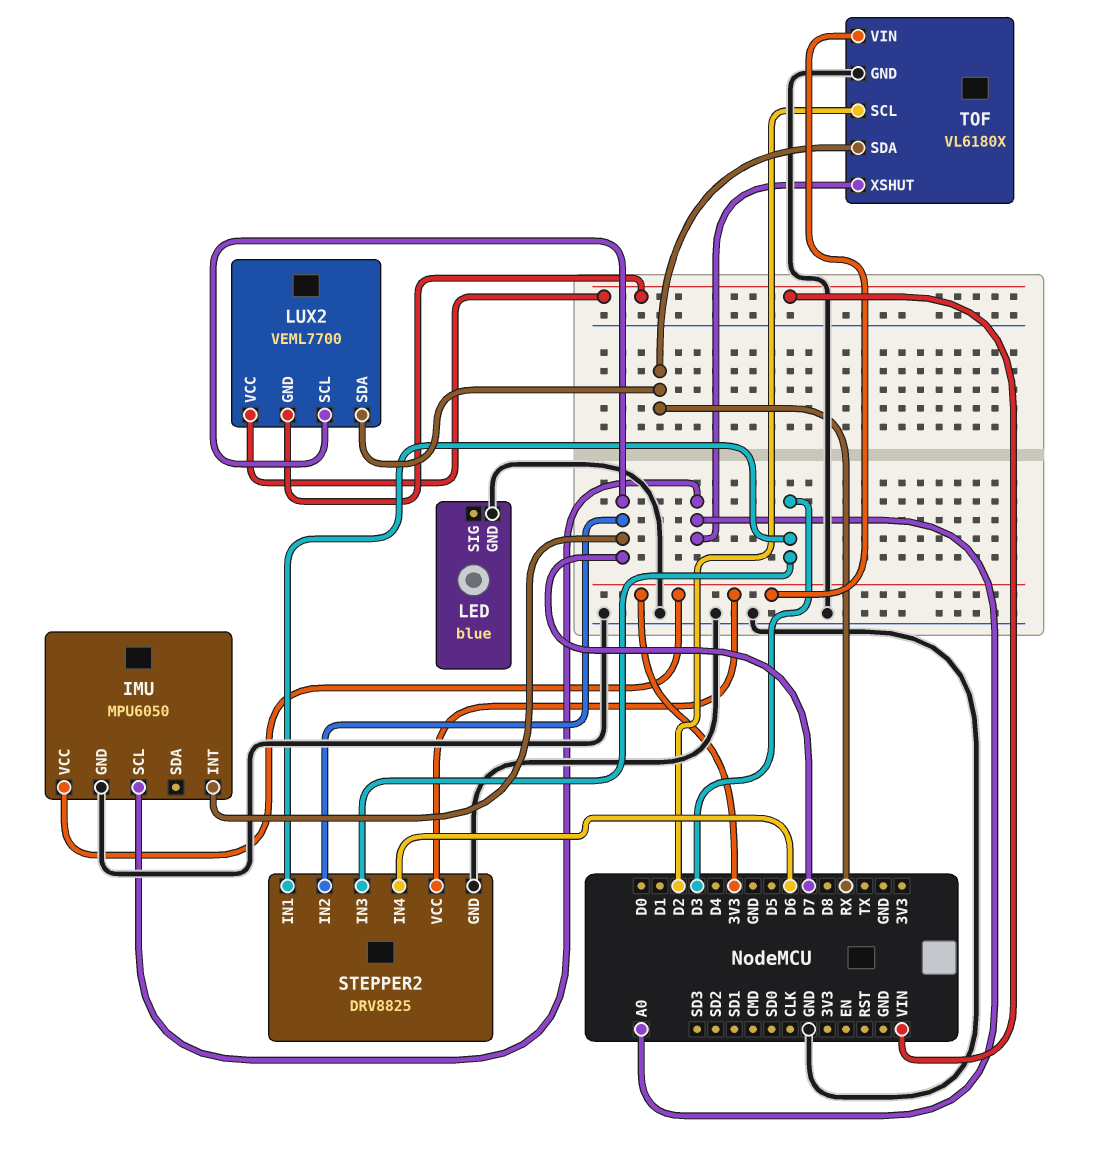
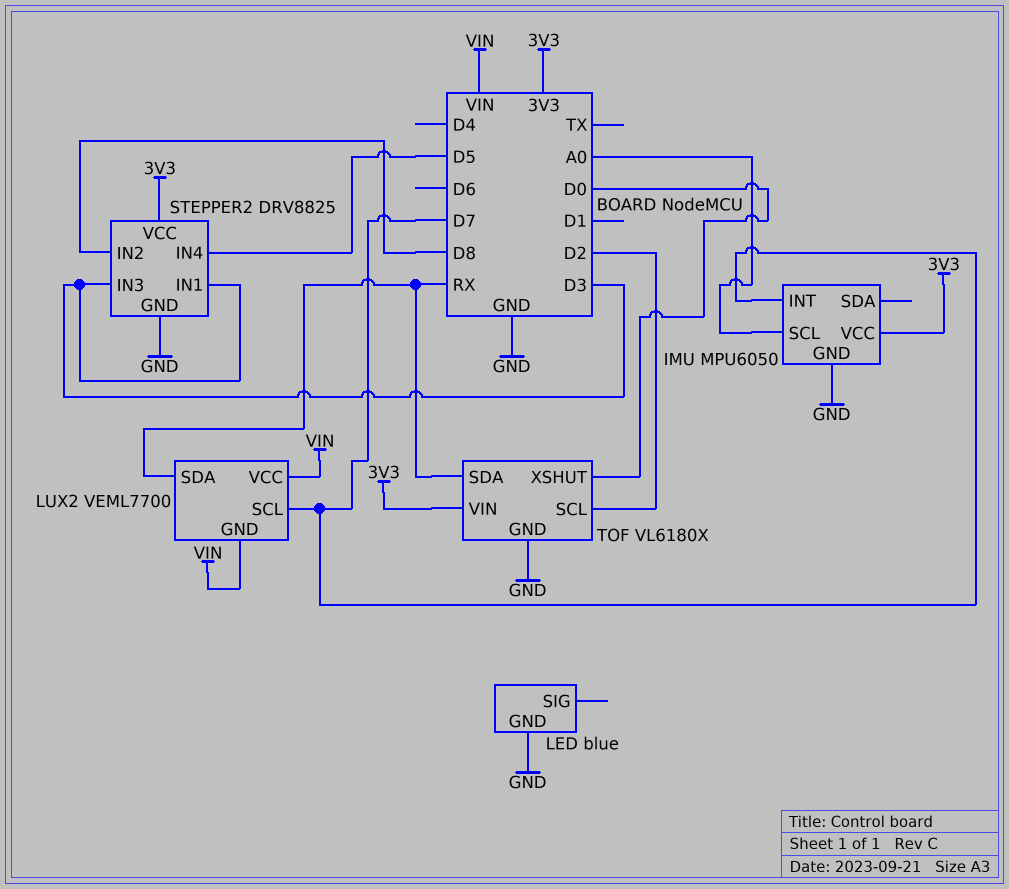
STEPPER2 pin IN2: D7 -> D8
STEPPER2 pin IN4: D6 -> D5
TOF pin XSHUT: A0 -> D0

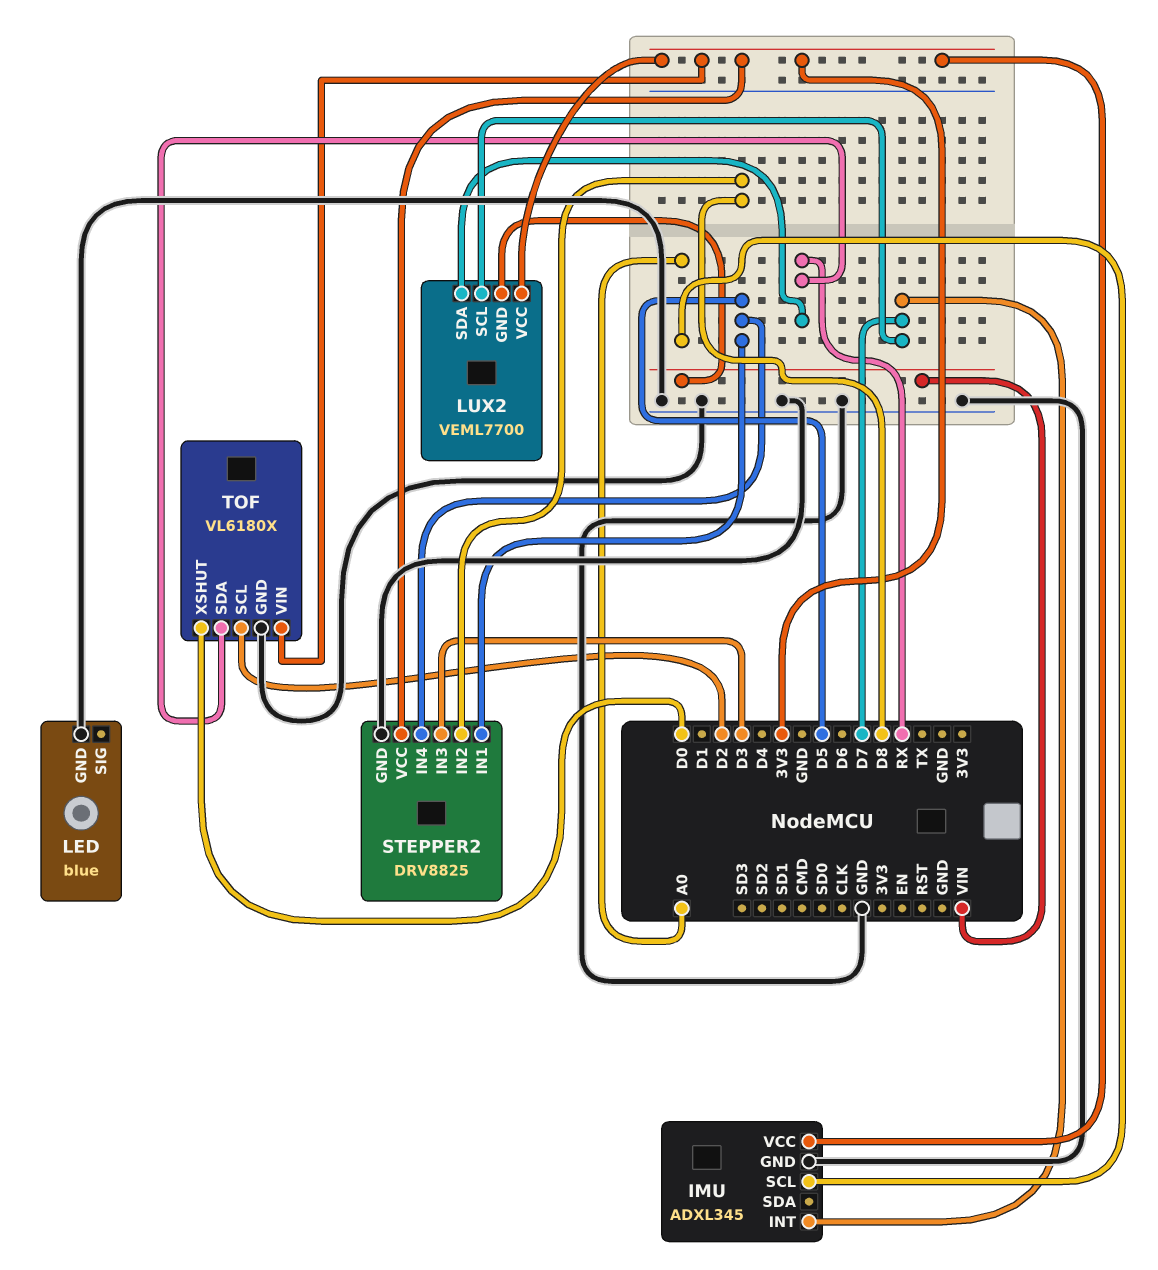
IMU: MPU6050 -> ADXL345
LUX2 pin VCC: VIN -> 3V3
STEPPER2 pin IN1: D3 -> D5

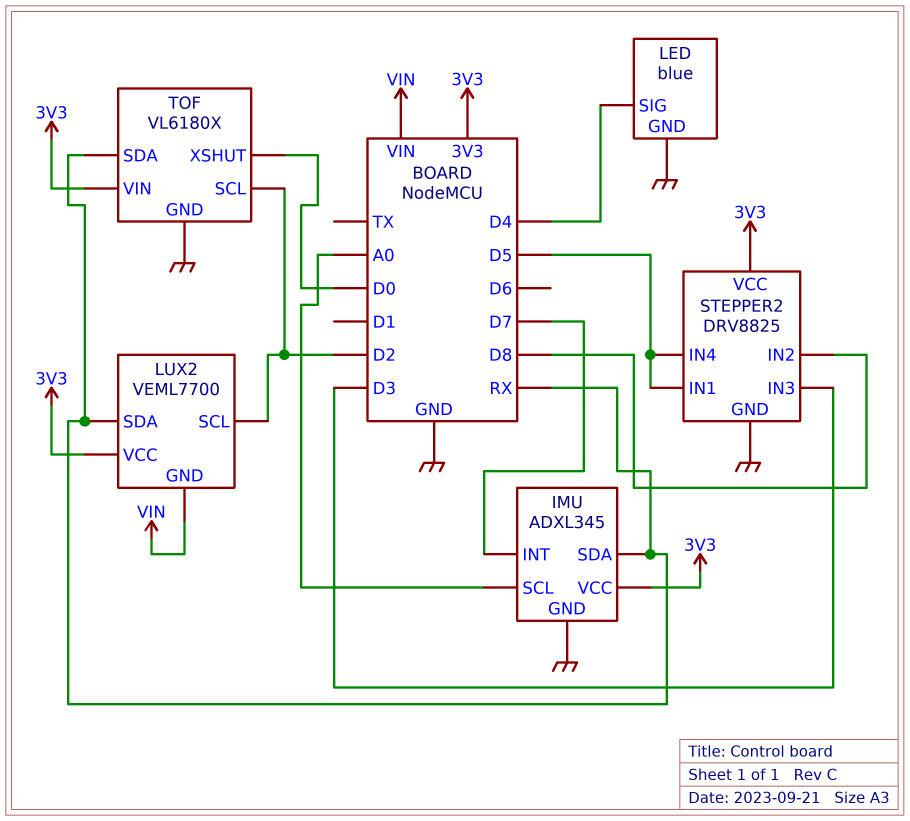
IMU pin SDA: none -> RX
LED pin SIG: none -> D4
LUX2 pin SCL: D7 -> D2

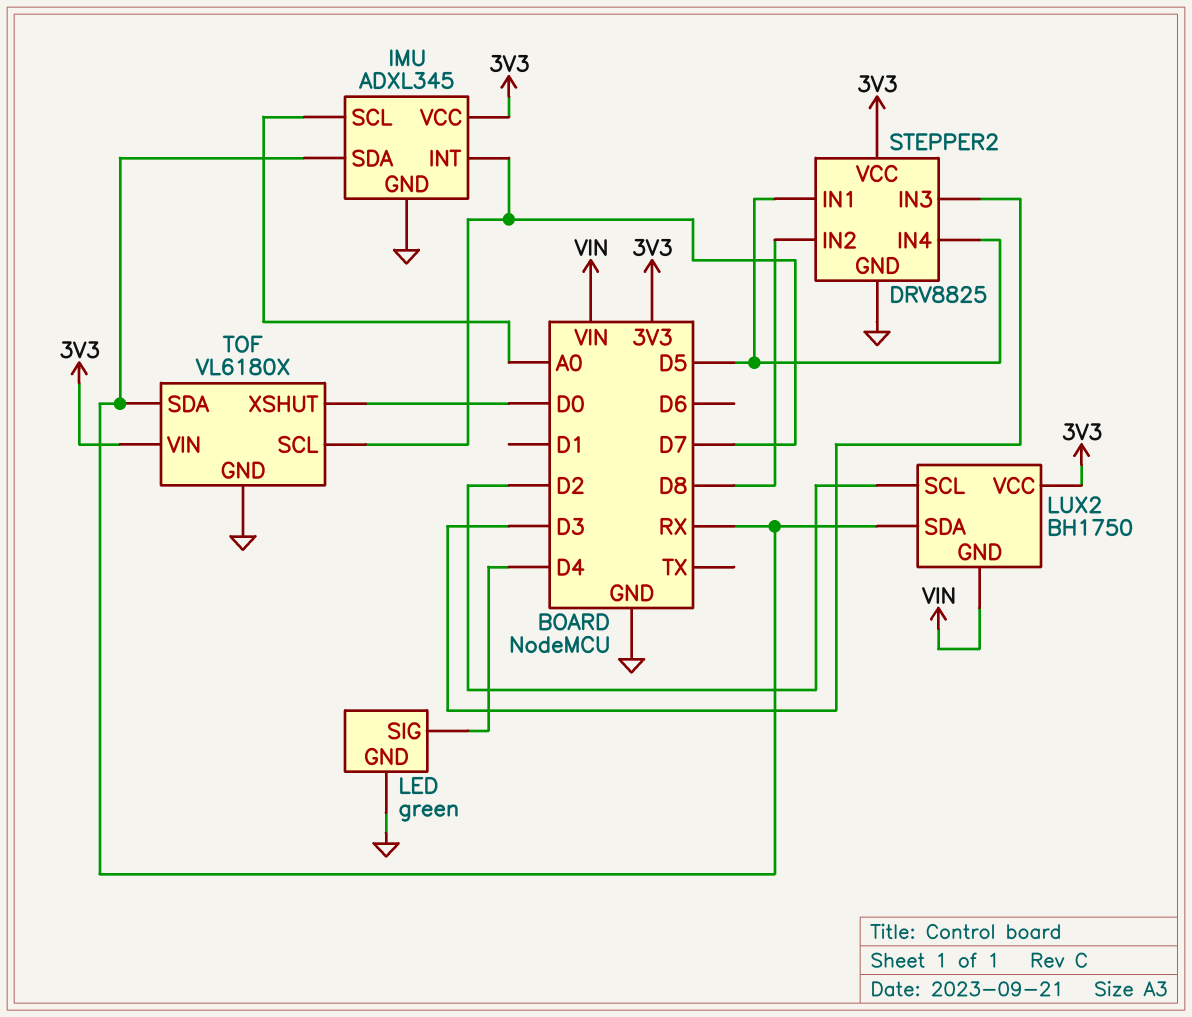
LED: blue -> green
LUX2: VEML7700 -> BH1750
TOF pin SCL: D2 -> D7

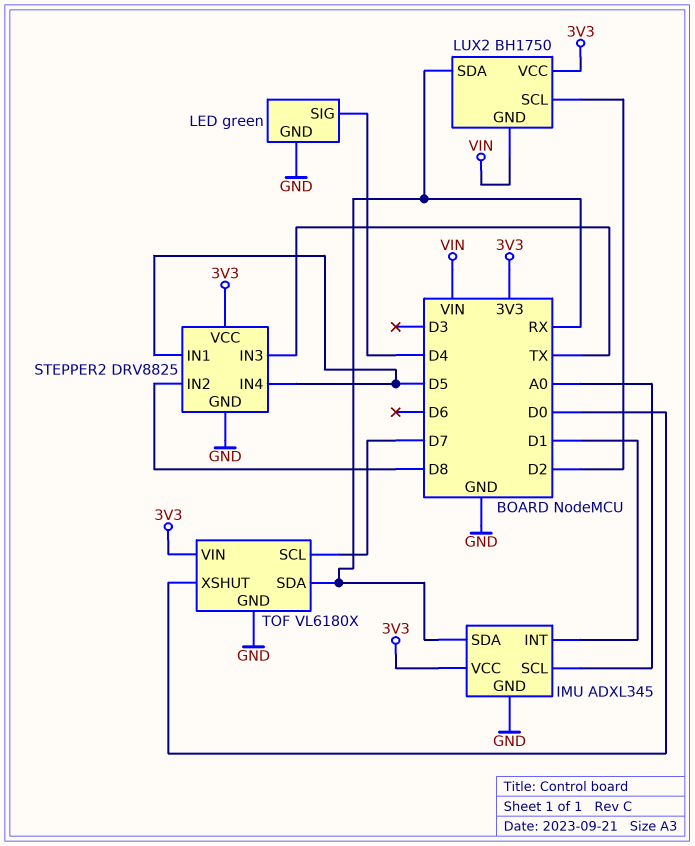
IMU pin INT: D7 -> D1
STEPPER2 pin IN3: D3 -> TX

